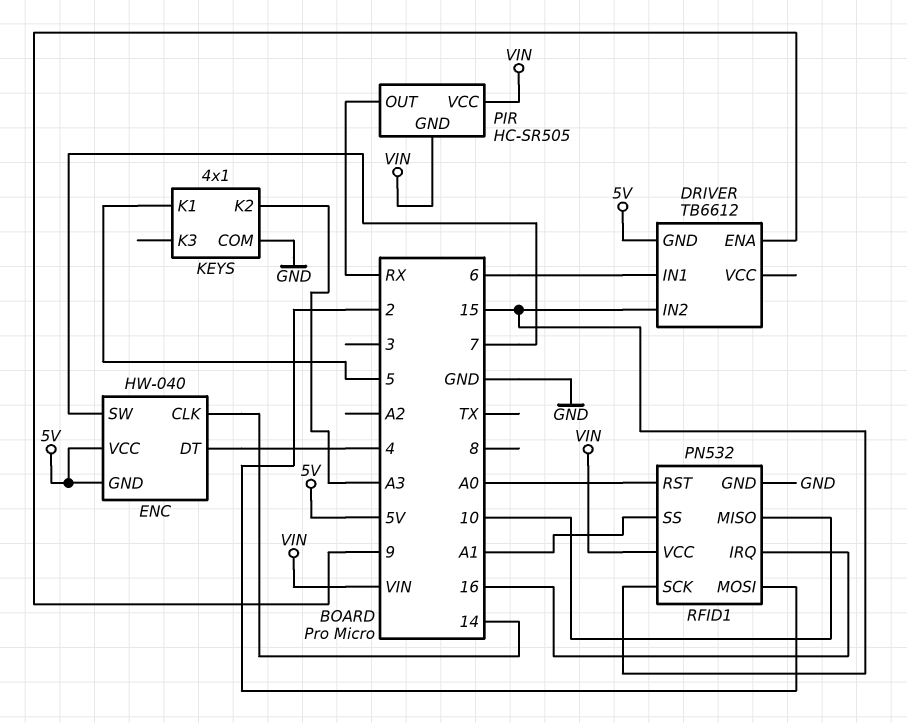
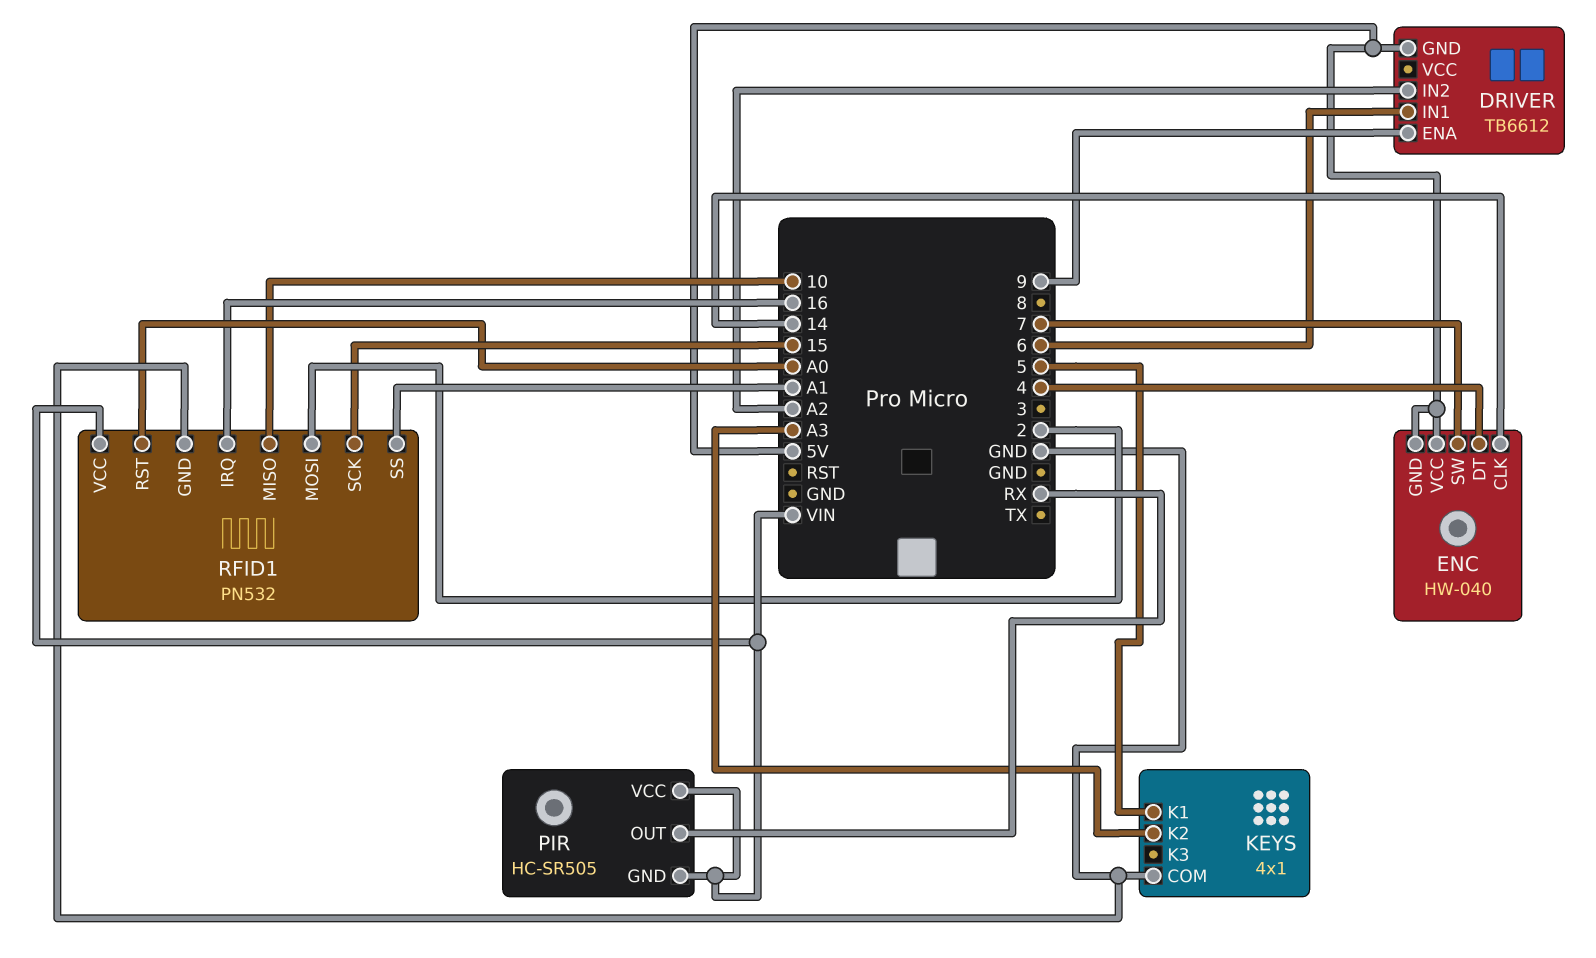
DRIVER pin IN2: 15 -> A2

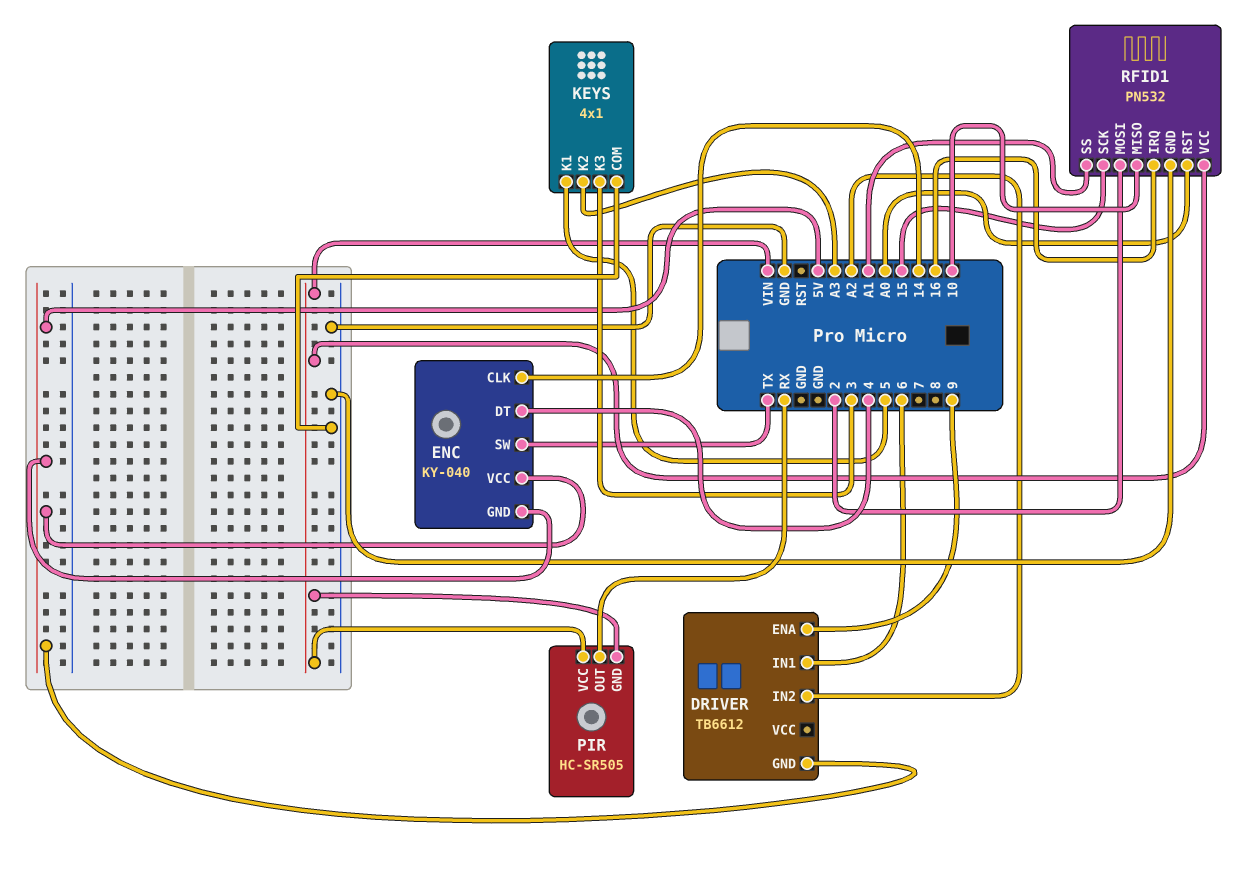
ENC: HW-040 -> KY-040
ENC pin SW: 7 -> TX
KEYS pin K3: none -> 3

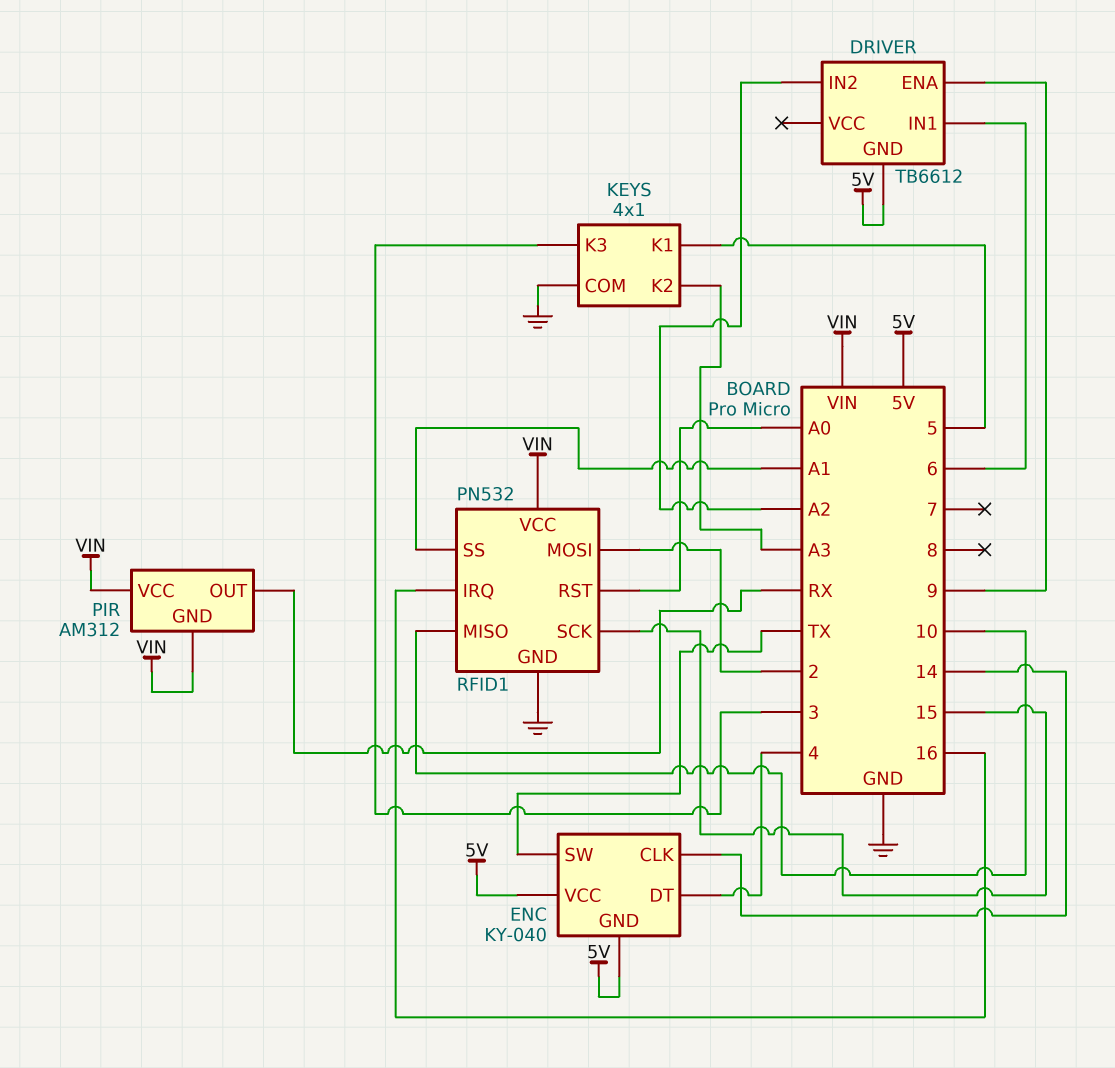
PIR: HC-SR505 -> AM312

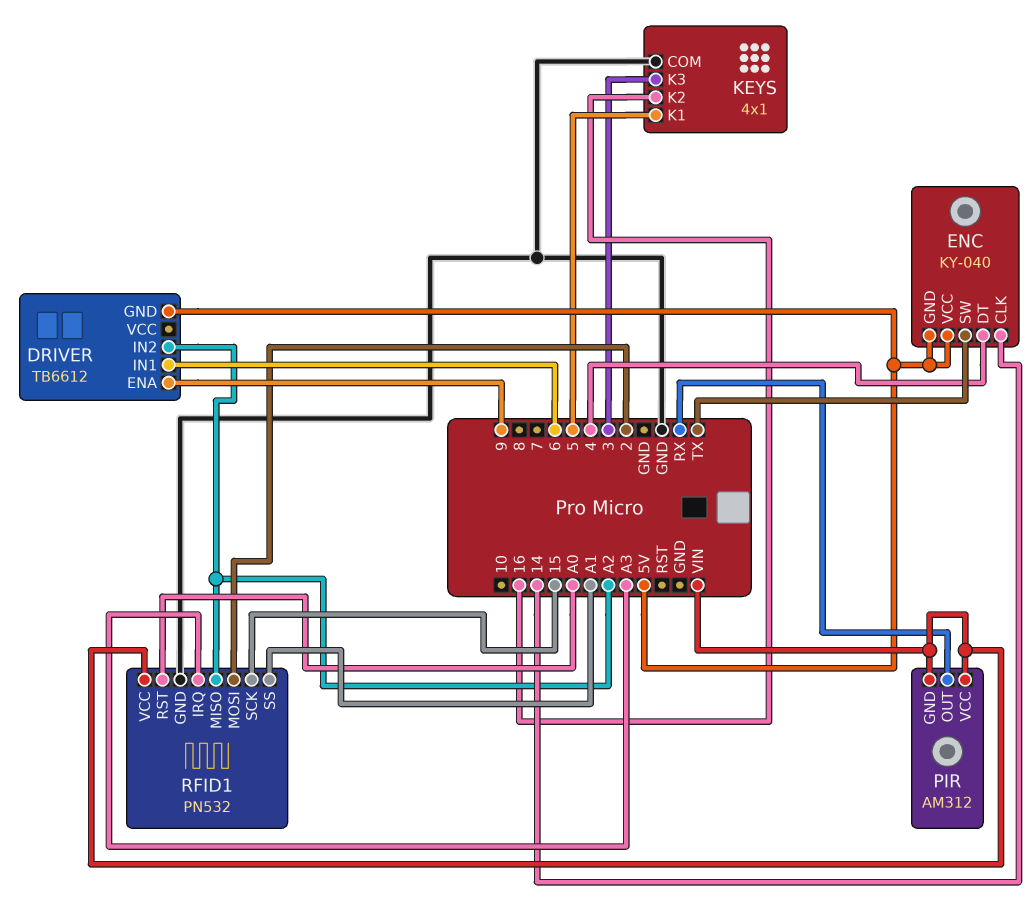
KEYS pin K2: A3 -> 16
RFID1 pin IRQ: 16 -> A3
RFID1 pin MISO: 10 -> A2

